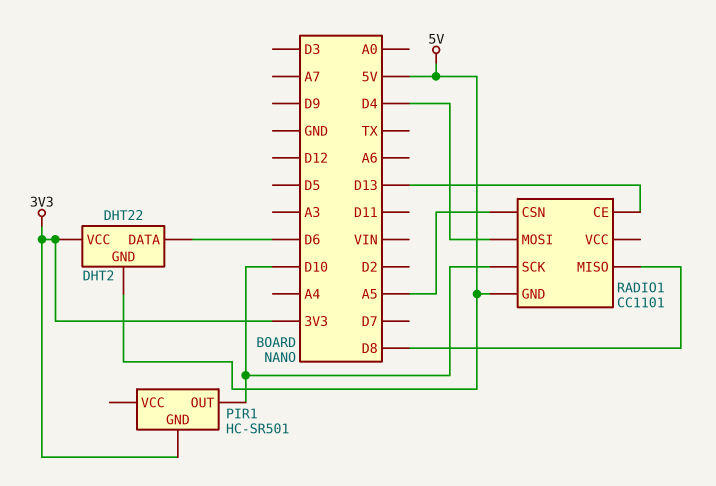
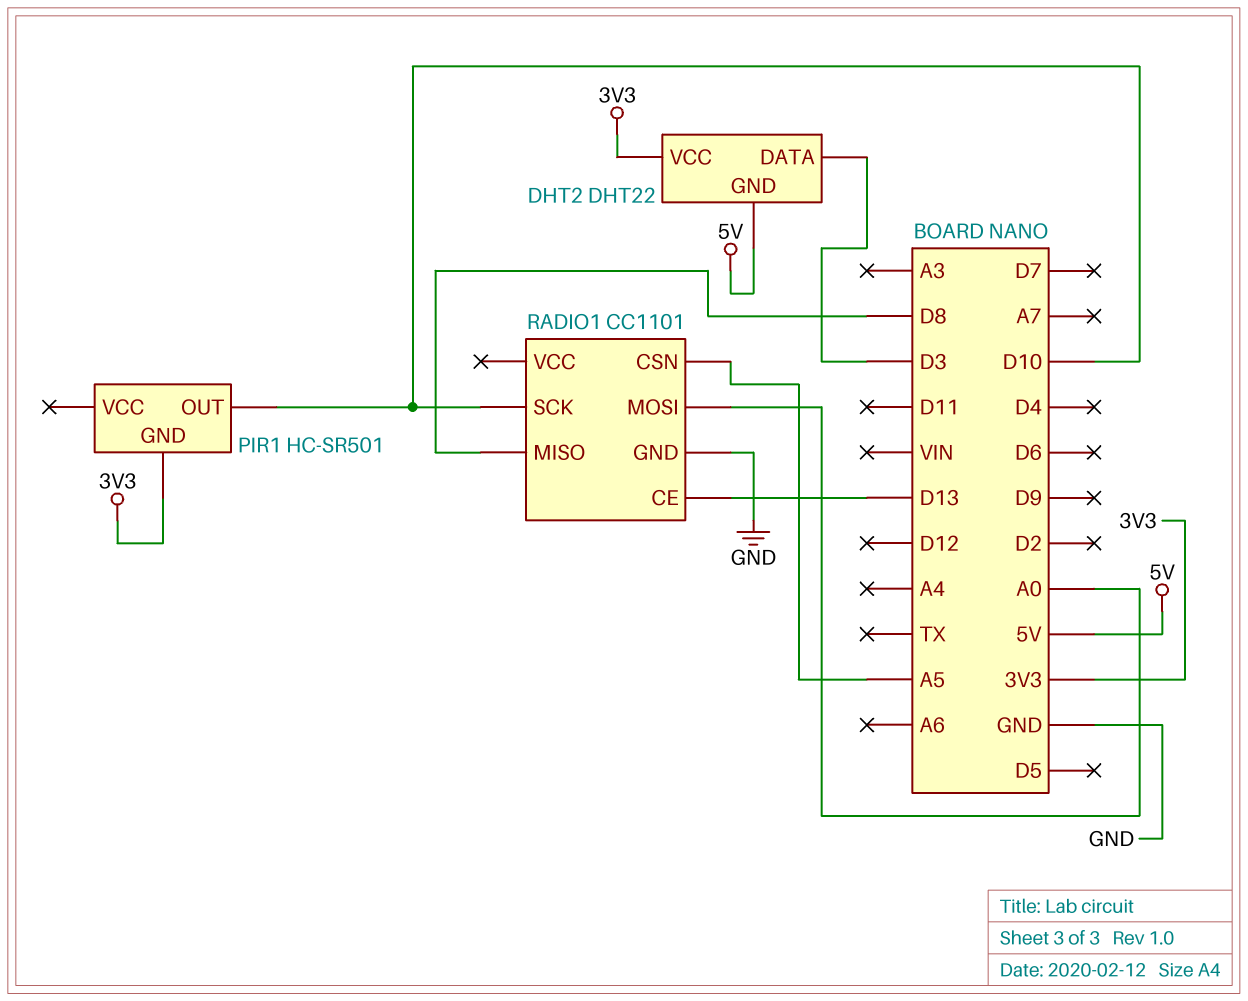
DHT2 pin DATA: D6 -> D3
RADIO1 pin GND: 5V -> GND
RADIO1 pin MOSI: D4 -> A0

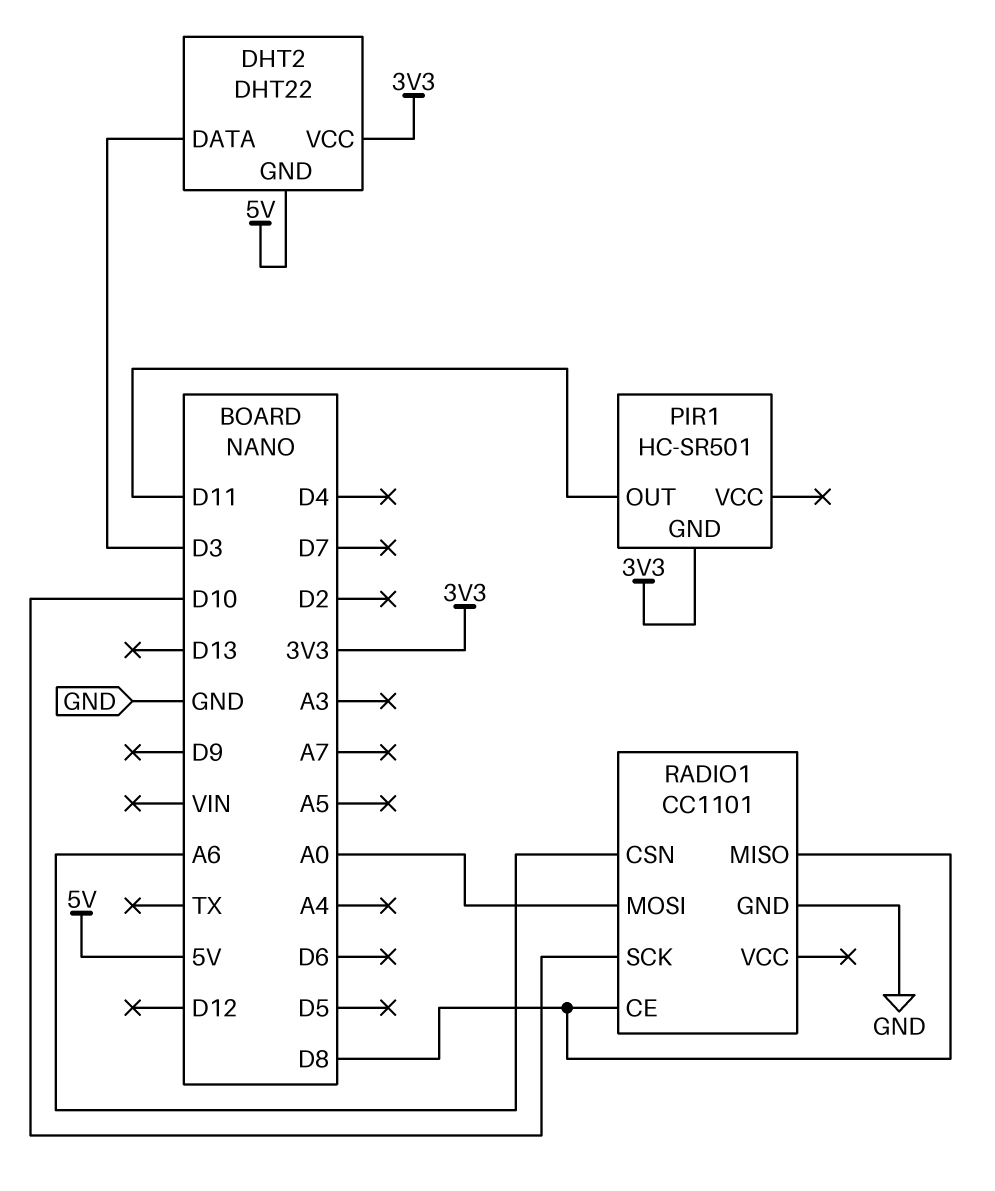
PIR1 pin OUT: D10 -> D11
RADIO1 pin CE: D13 -> D8
RADIO1 pin CSN: A5 -> A6

